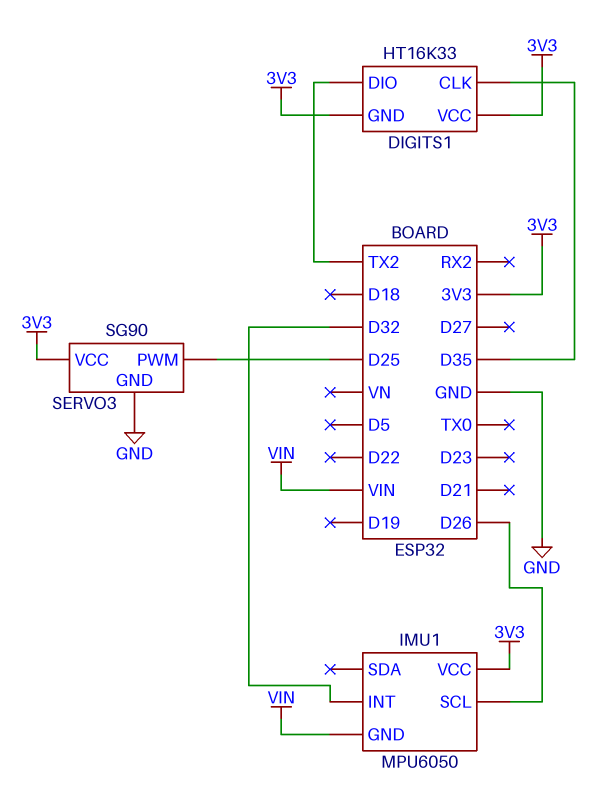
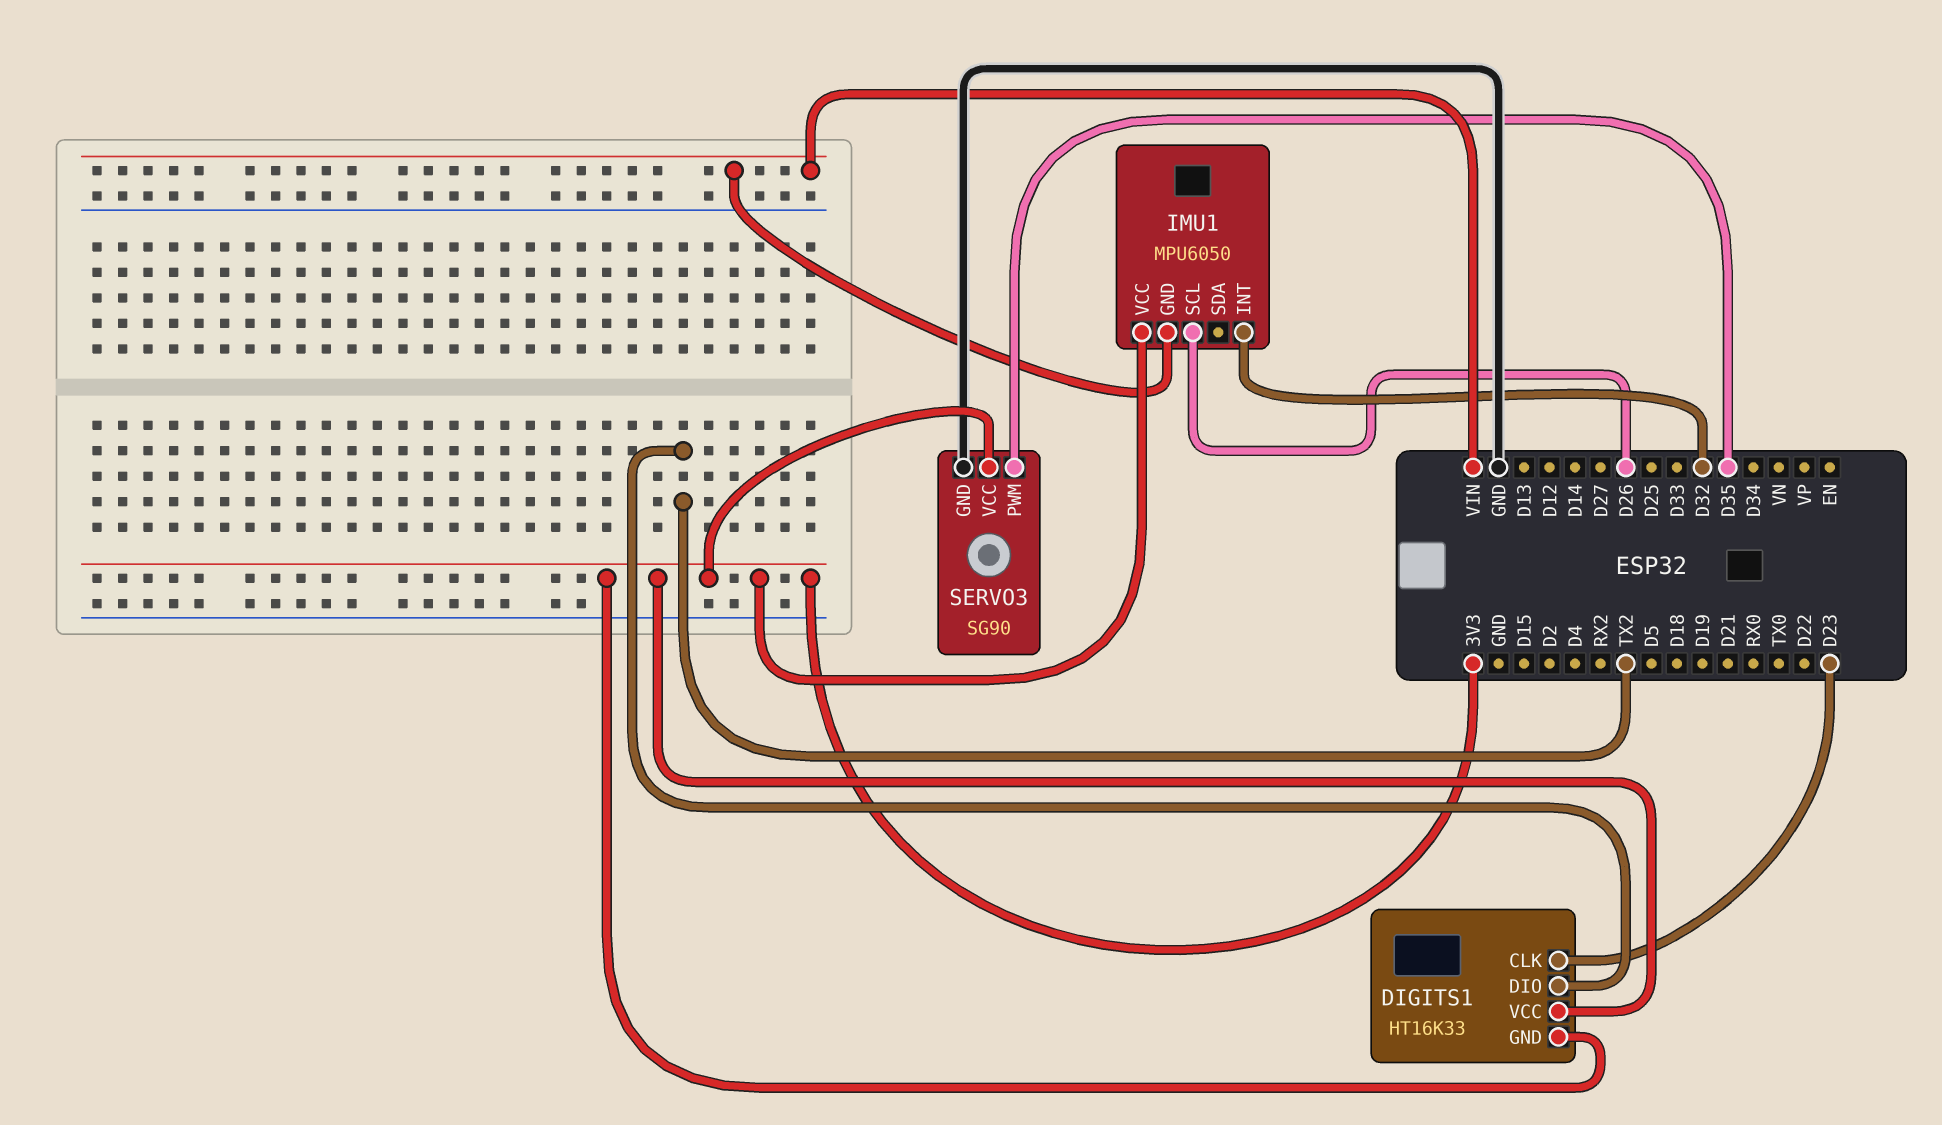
DIGITS1 pin CLK: D35 -> D23
SERVO3 pin PWM: D25 -> D35

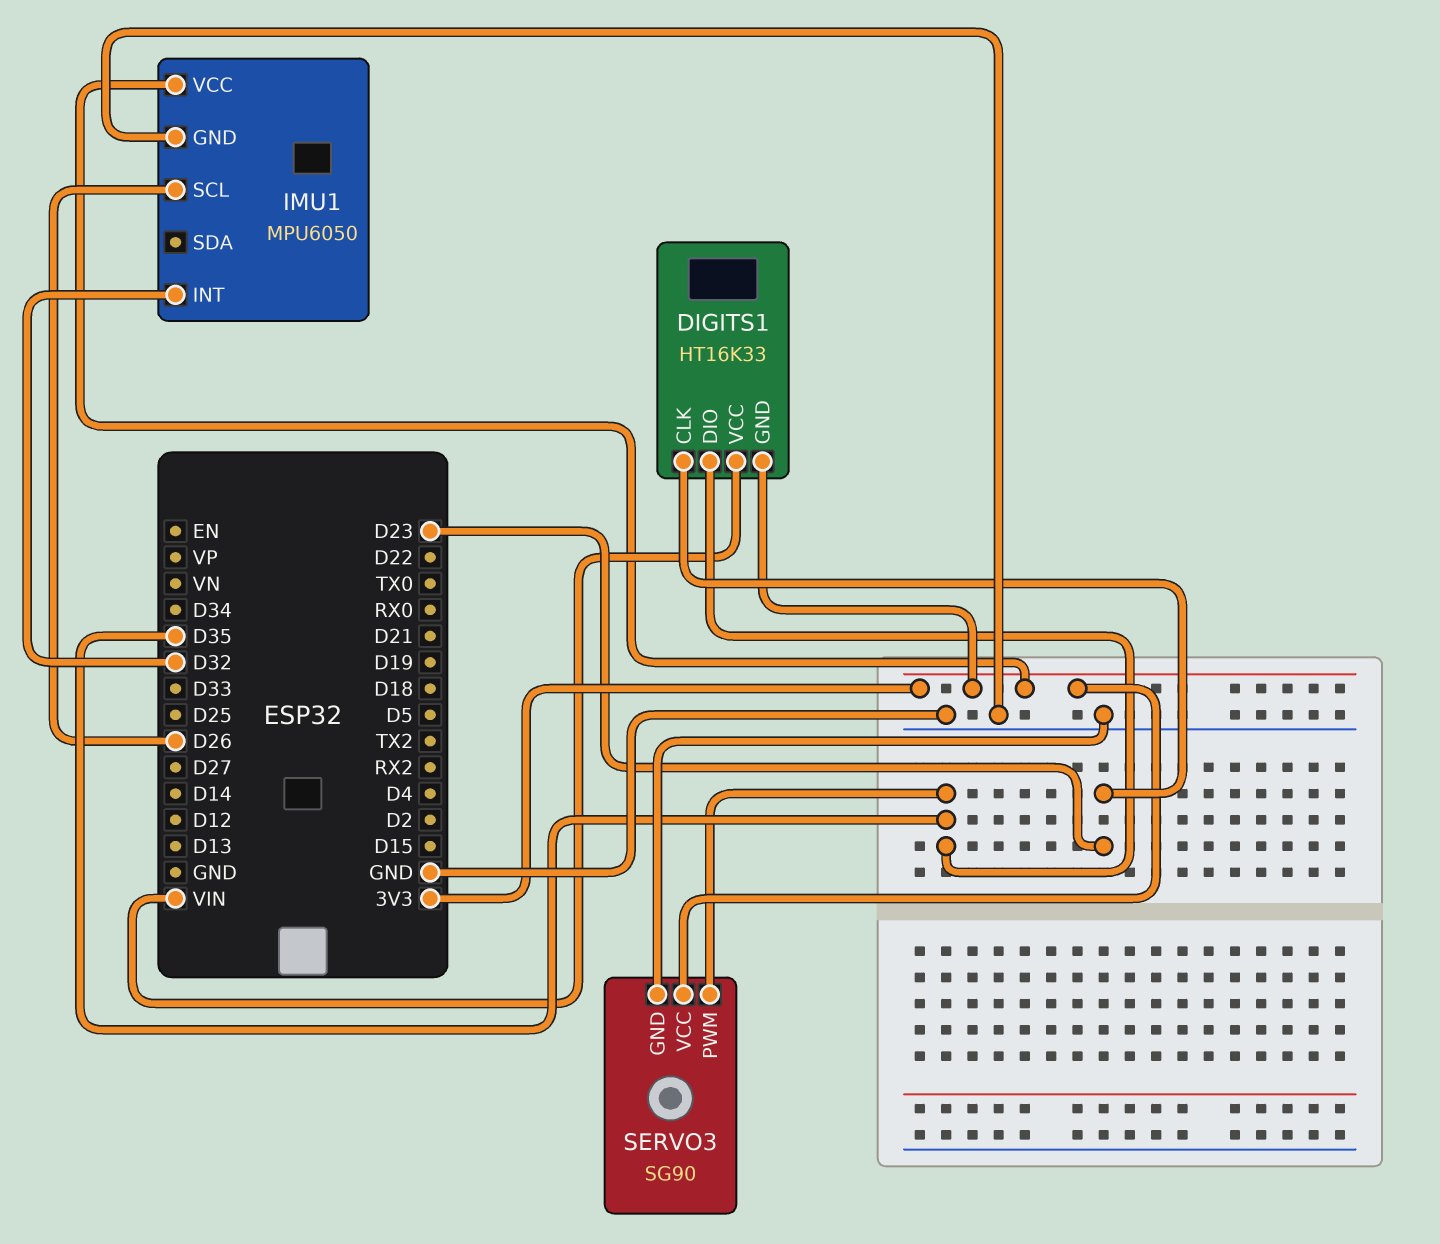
DIGITS1 pin DIO: TX2 -> D35
DIGITS1 pin VCC: 3V3 -> VIN
IMU1 pin GND: VIN -> GND

